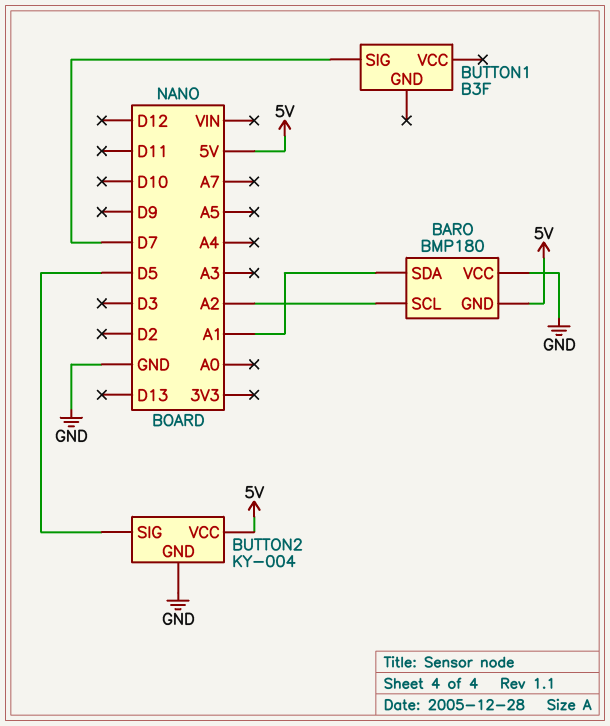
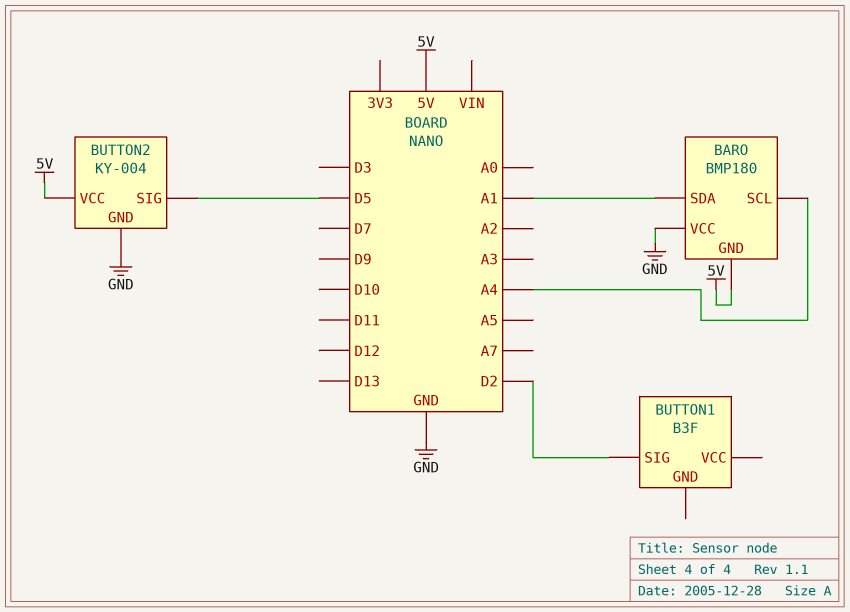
BARO pin SCL: A2 -> A4
BUTTON1 pin SIG: D7 -> D2

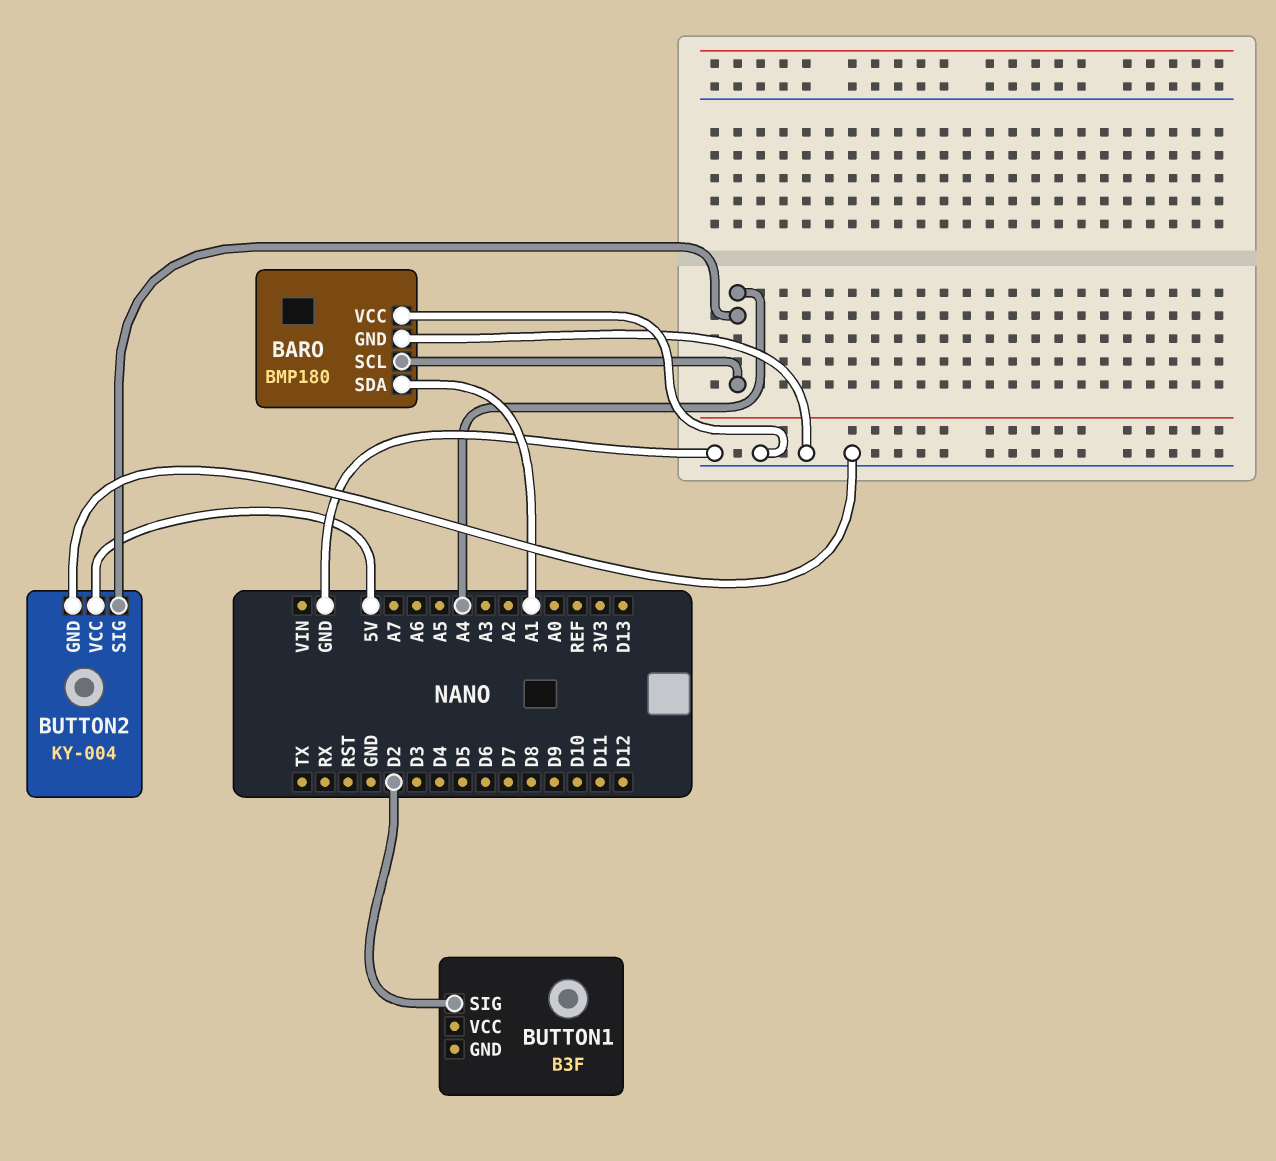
BARO pin GND: 5V -> GND
BUTTON2 pin SIG: D5 -> A4

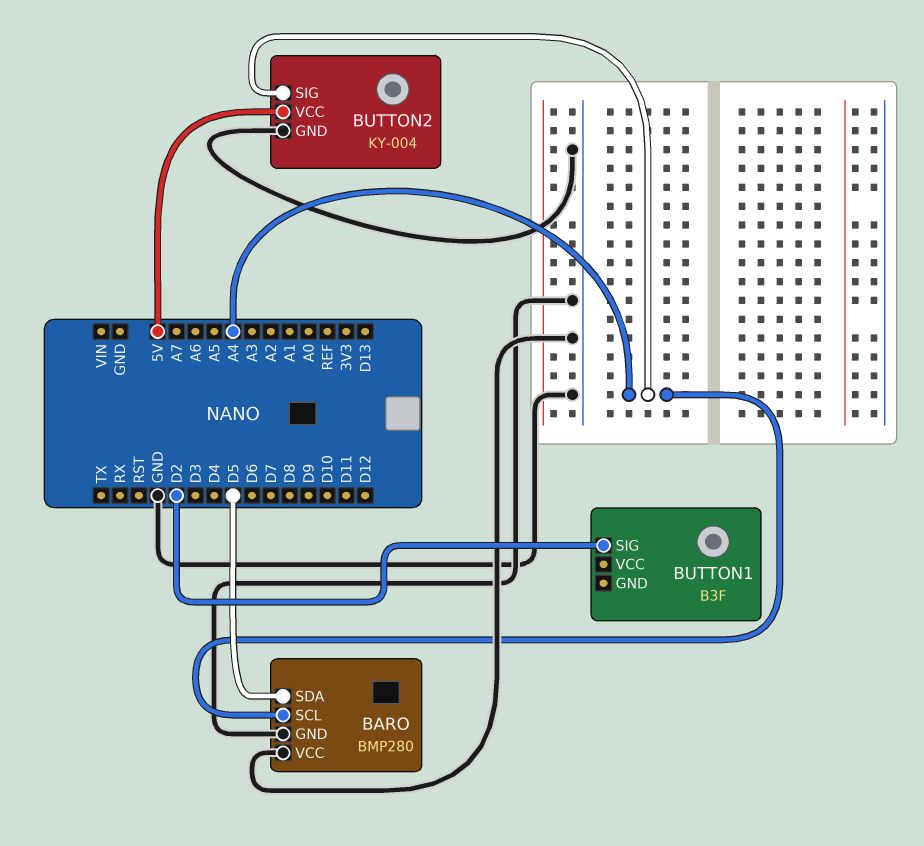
BARO: BMP180 -> BMP280
BARO pin SDA: A1 -> D5

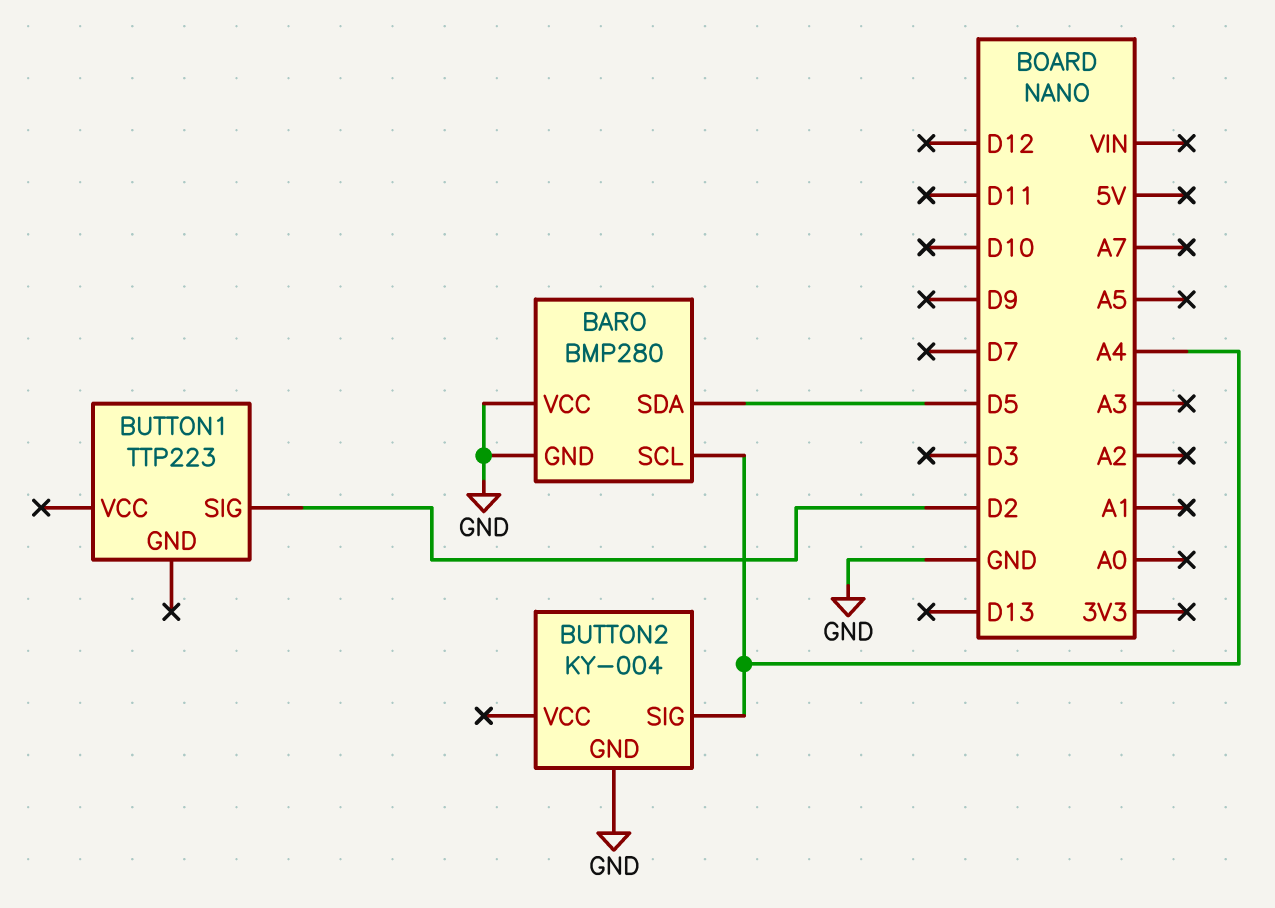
BUTTON1: B3F -> TTP223
BUTTON2 pin VCC: 5V -> none

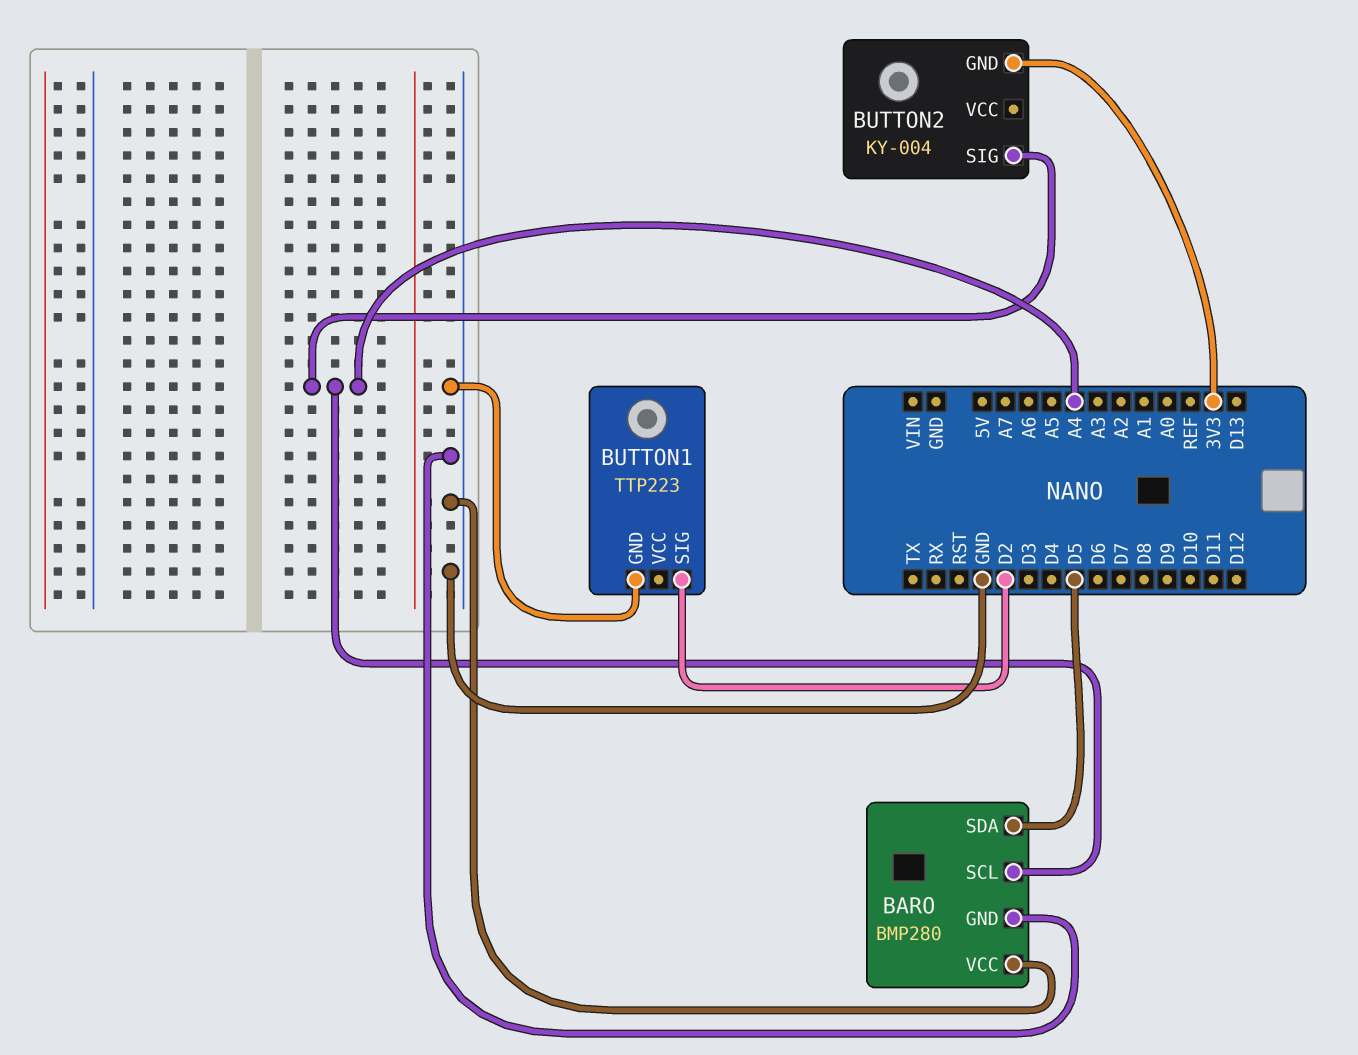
BUTTON1 pin GND: none -> GND
BUTTON2 pin GND: GND -> 3V3

